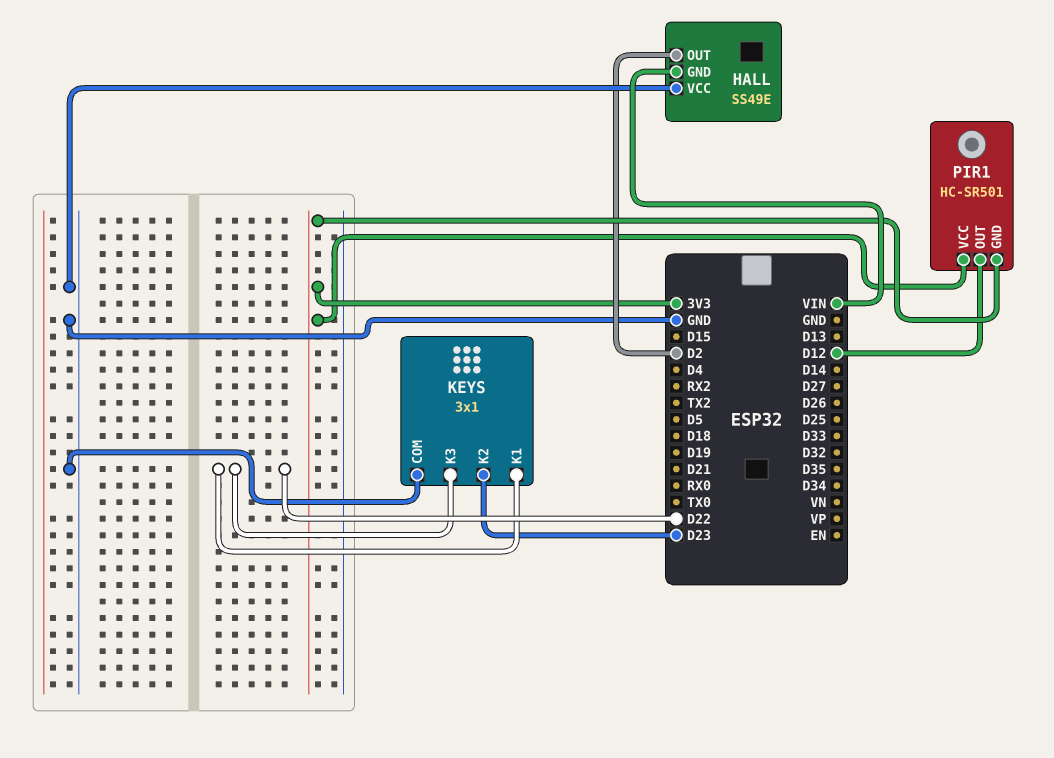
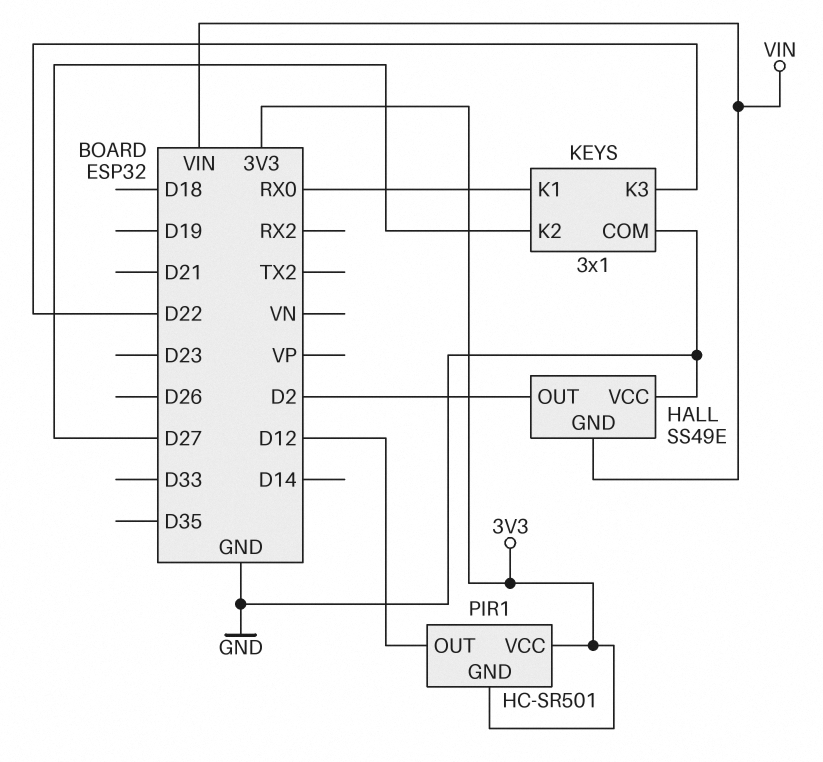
KEYS pin K1: D22 -> RX0
KEYS pin K2: D23 -> D27

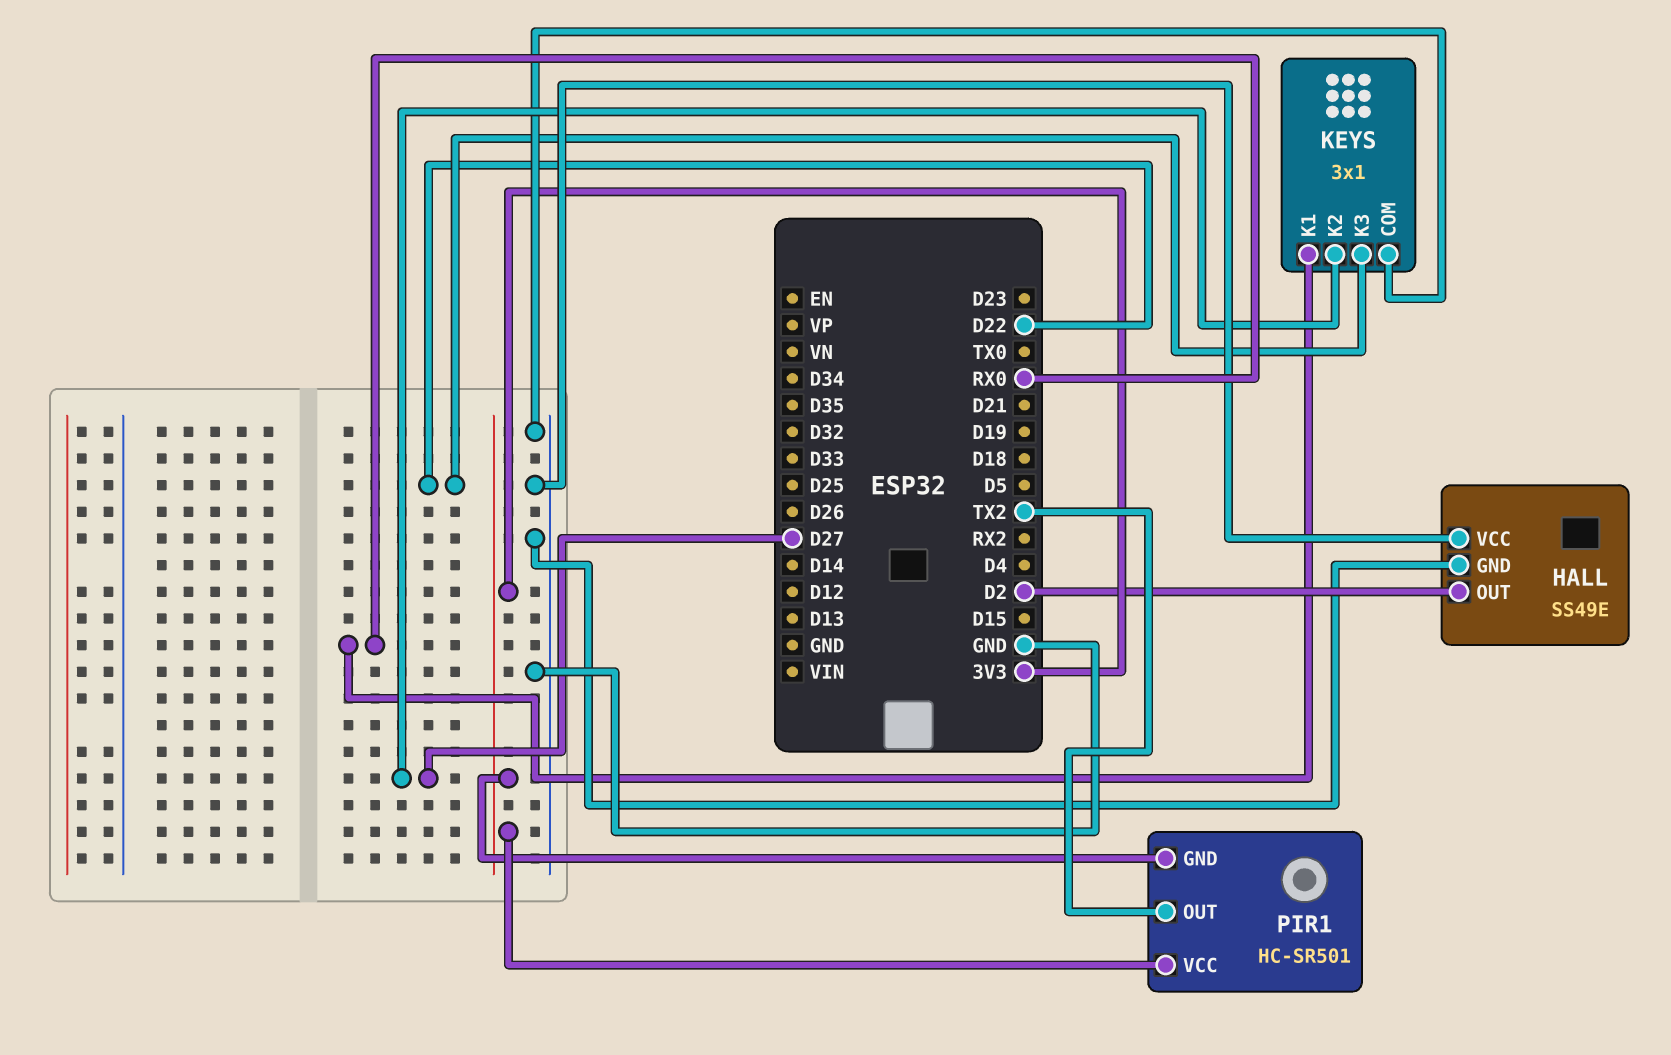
HALL pin GND: VIN -> GND
PIR1 pin OUT: D12 -> TX2

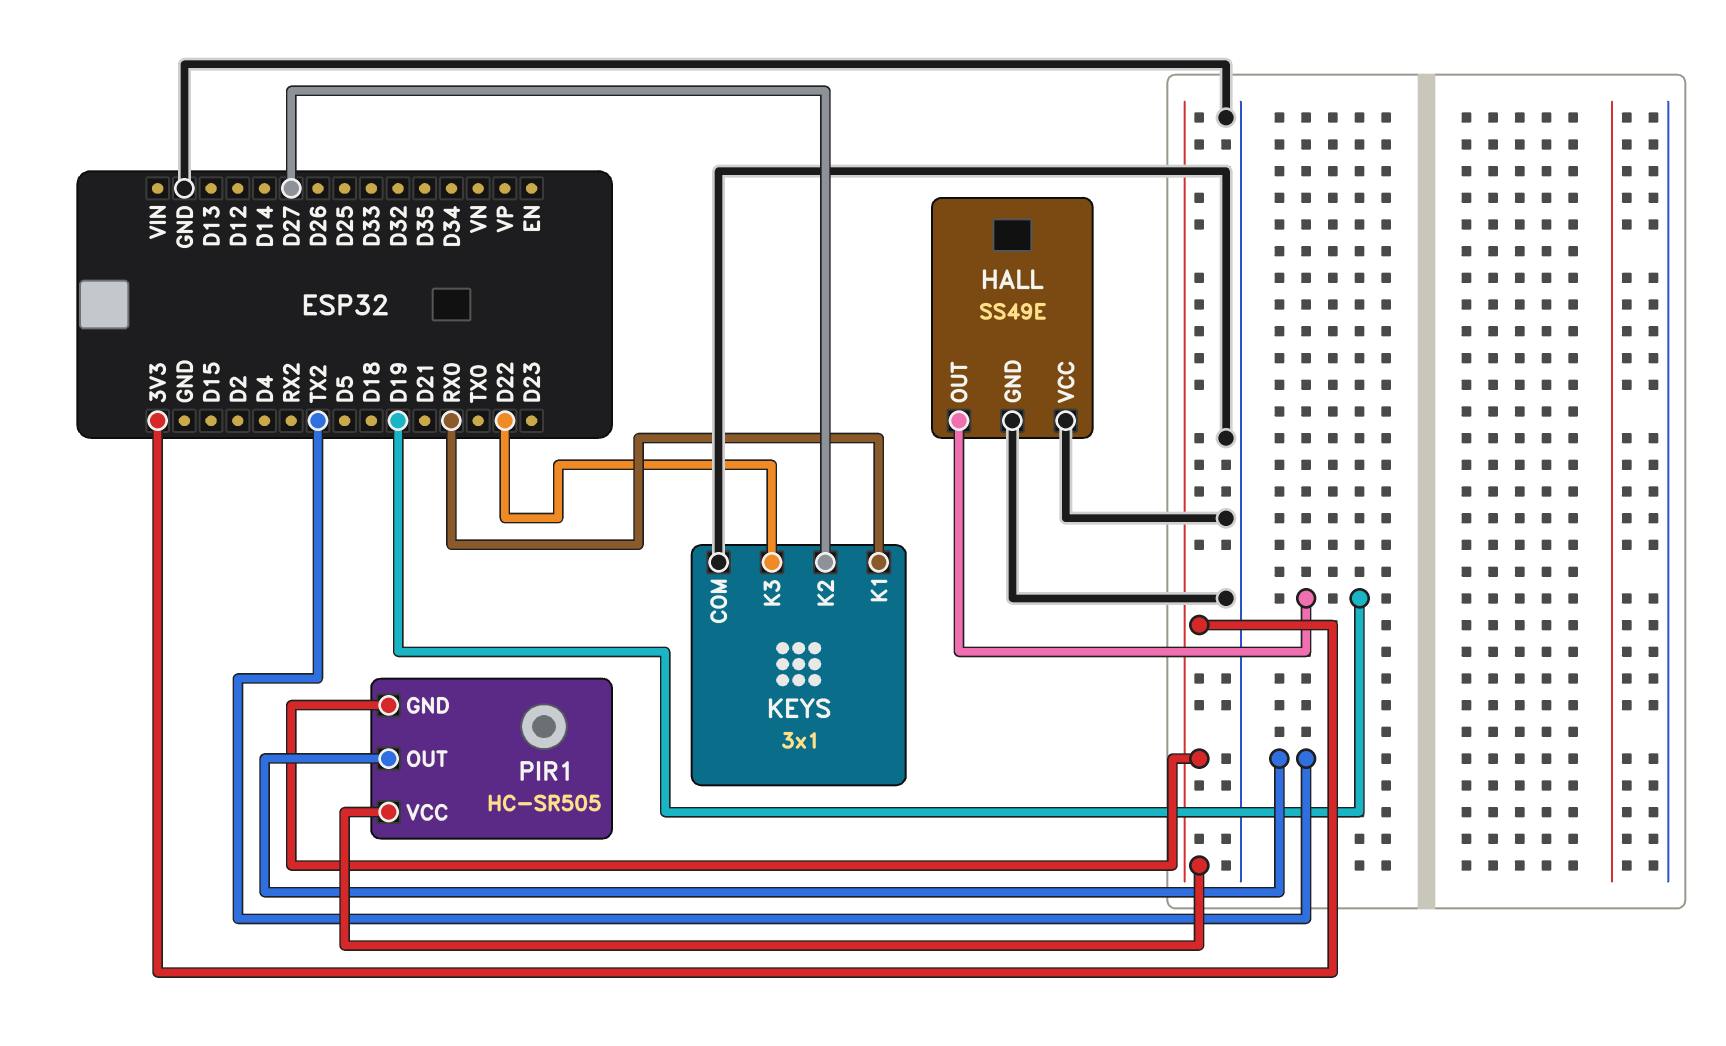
HALL pin OUT: D2 -> D19
PIR1: HC-SR501 -> HC-SR505

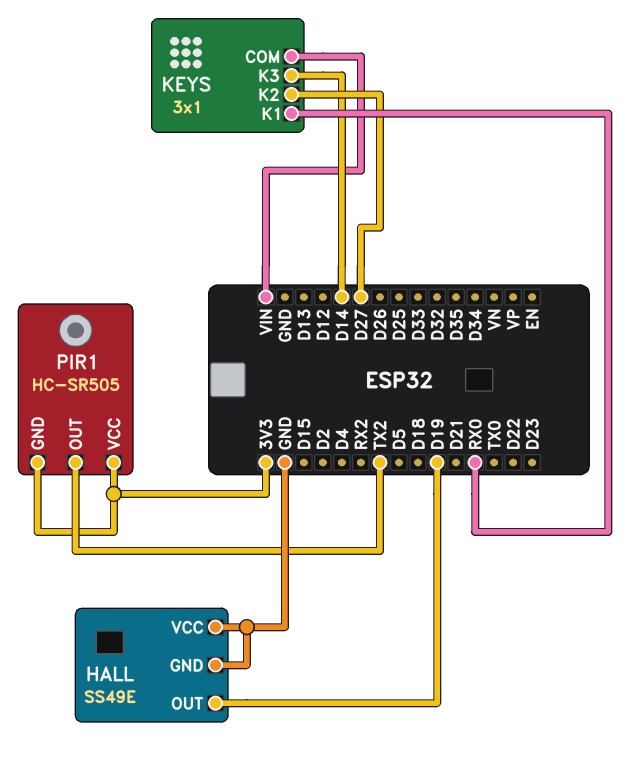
KEYS pin COM: GND -> VIN
KEYS pin K3: D22 -> D14

